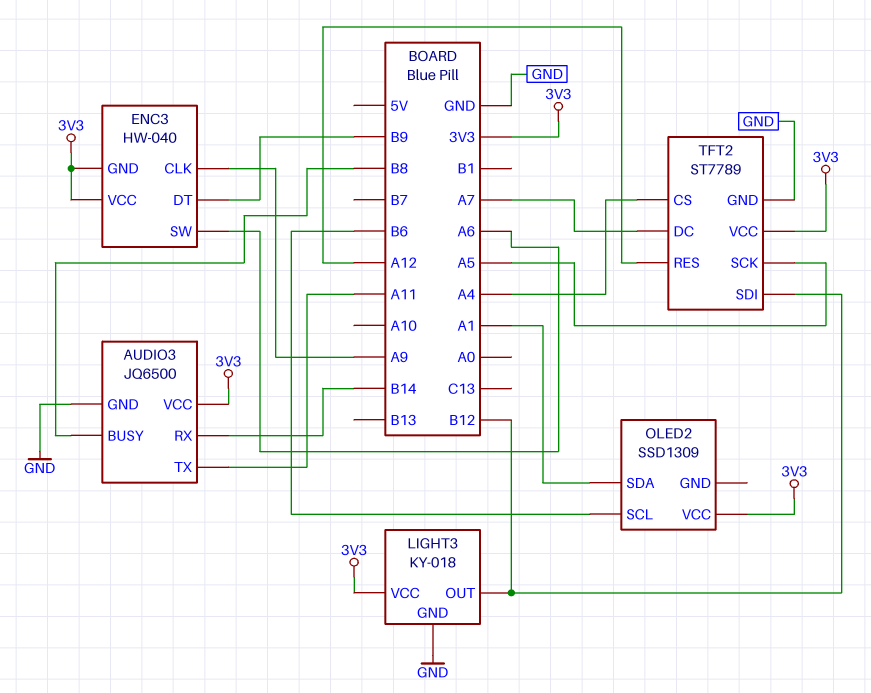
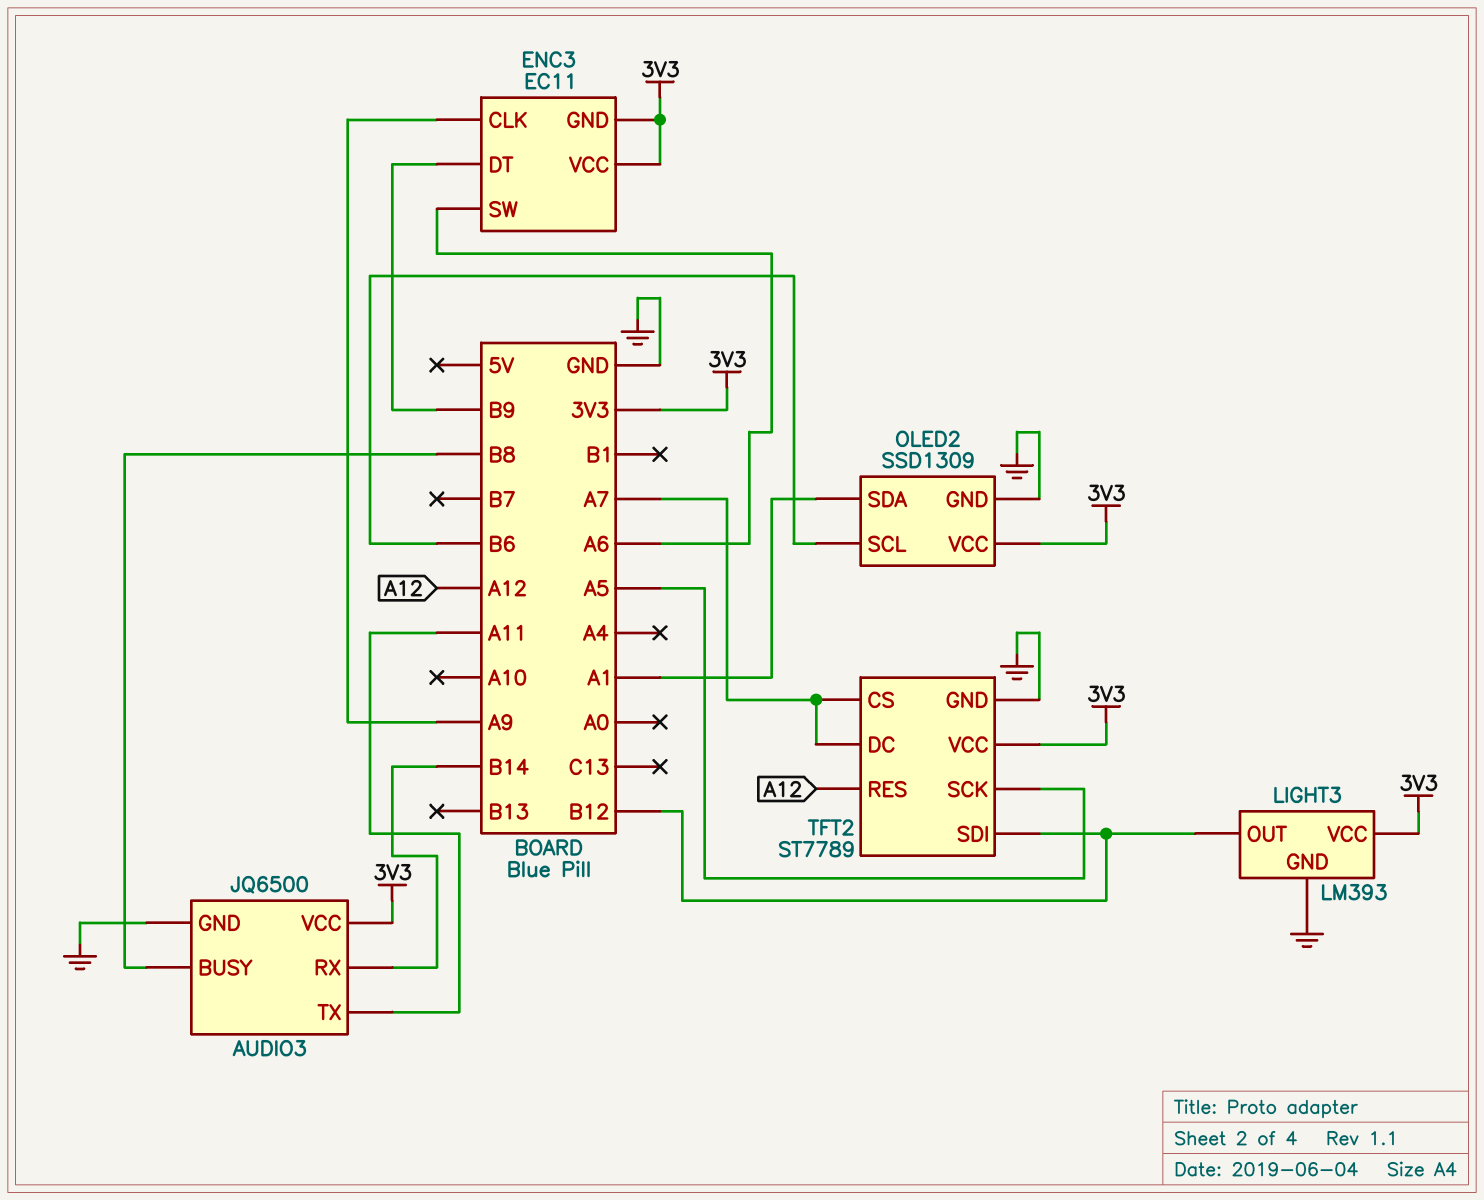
ENC3: HW-040 -> EC11
LIGHT3: KY-018 -> LM393
OLED2 pin GND: none -> GND
TFT2 pin CS: A4 -> A7

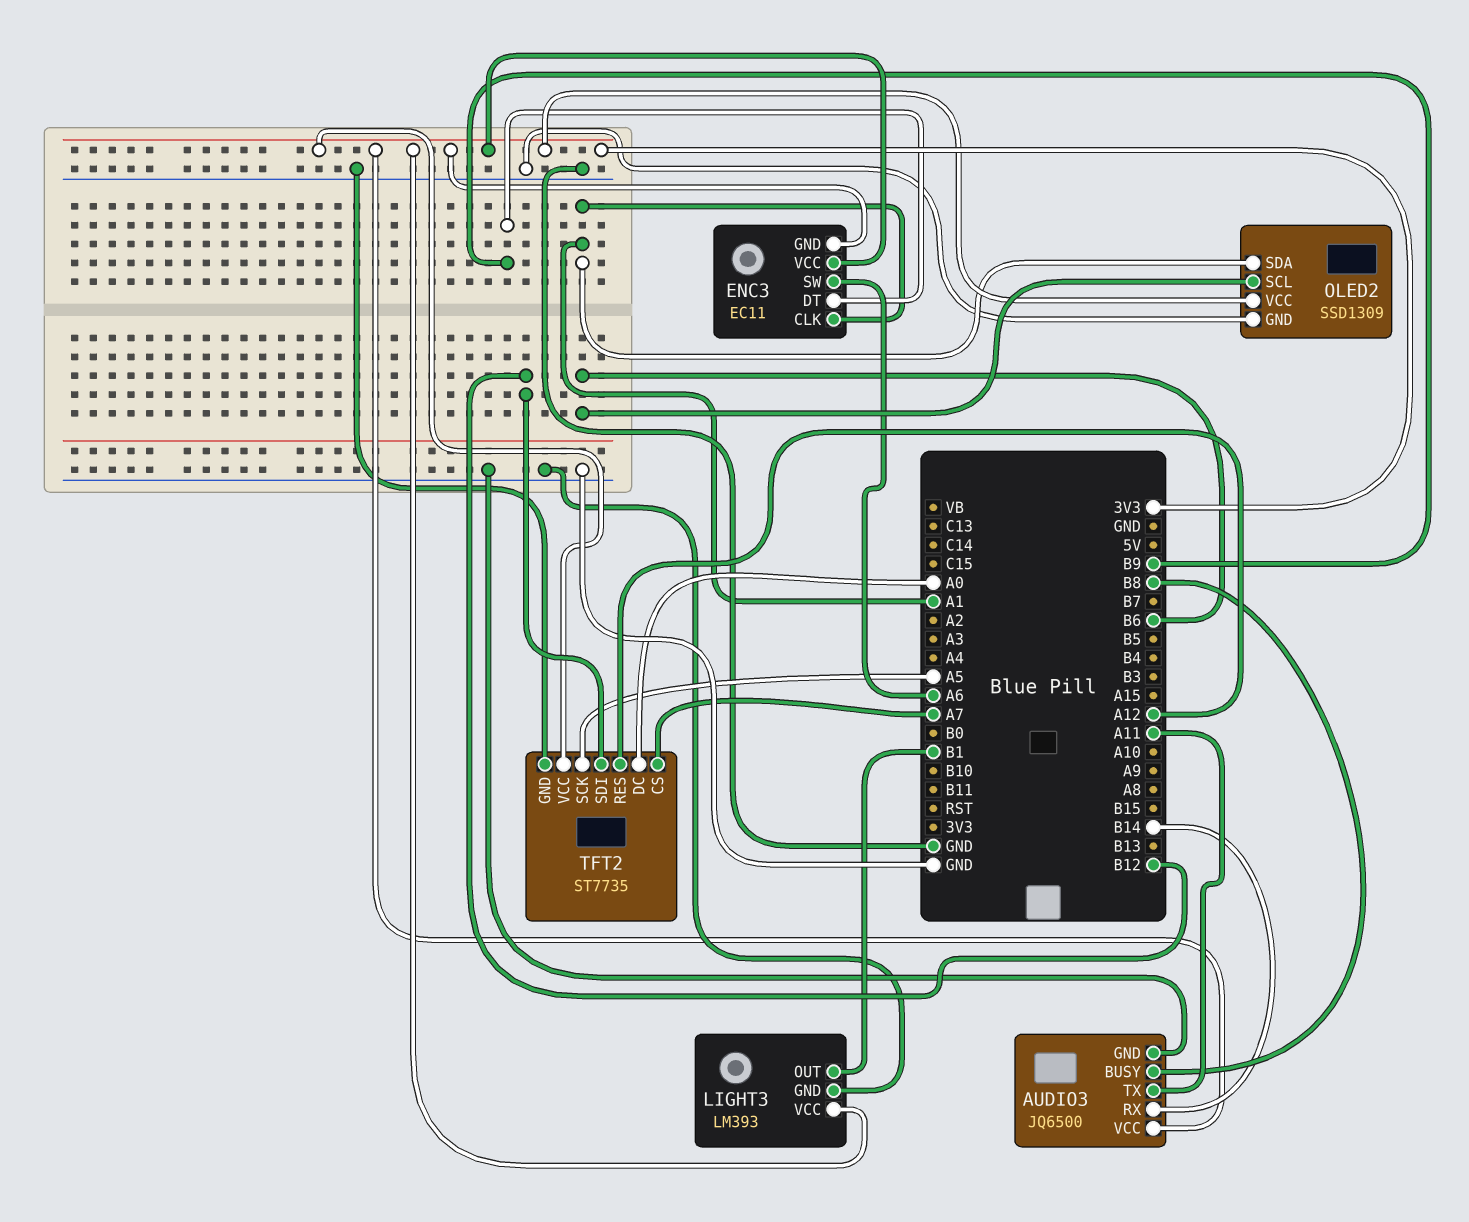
ENC3 pin CLK: A9 -> A1
LIGHT3 pin OUT: B12 -> B1
TFT2: ST7789 -> ST7735
TFT2 pin DC: A7 -> A0

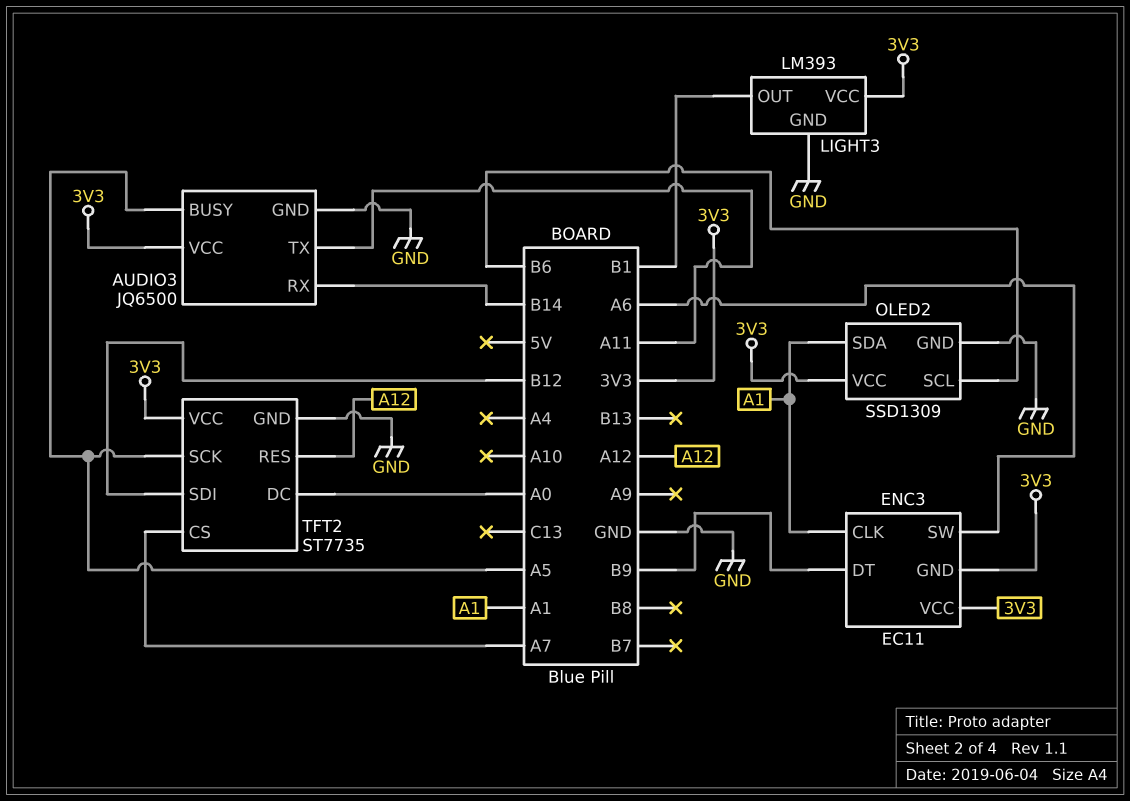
AUDIO3 pin BUSY: B8 -> A5

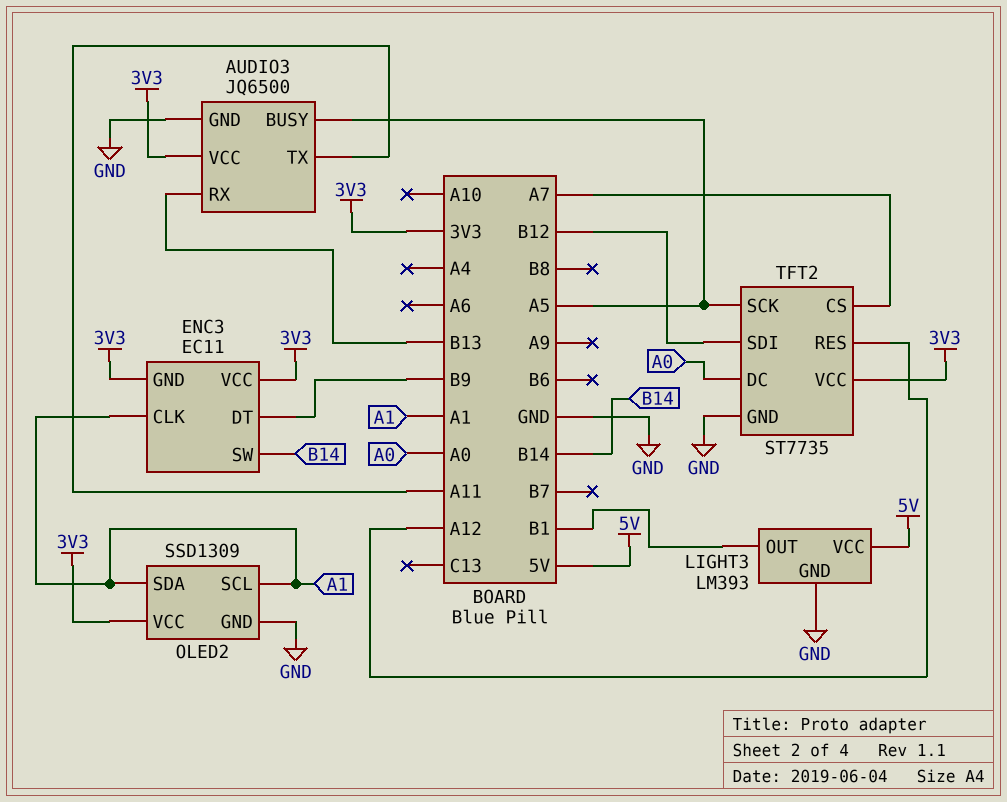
AUDIO3 pin RX: B14 -> B13
ENC3 pin SW: A6 -> B14
LIGHT3 pin VCC: 3V3 -> 5V
OLED2 pin SCL: B6 -> A1

